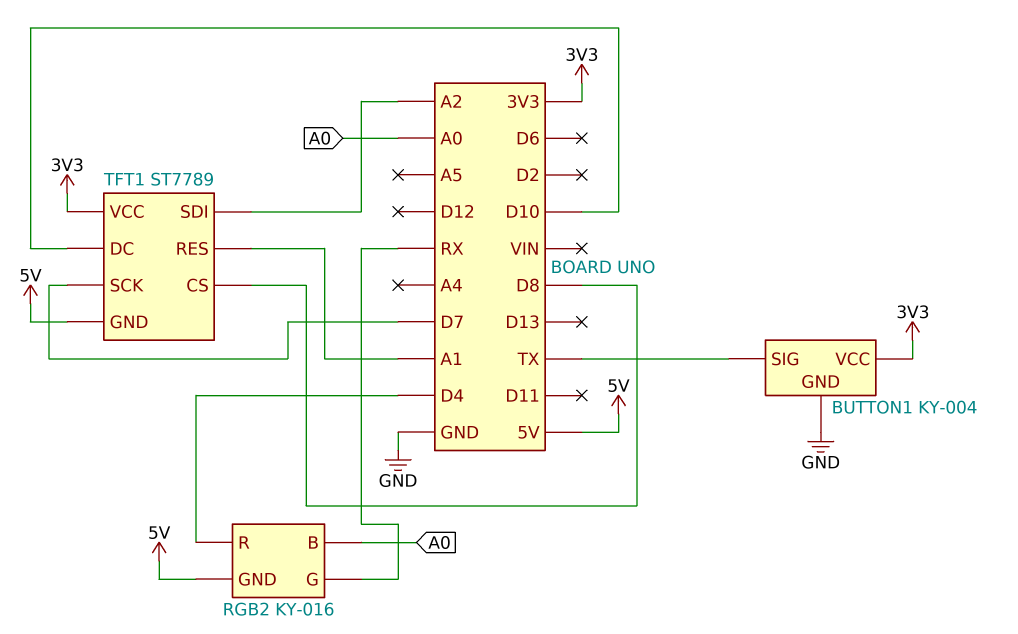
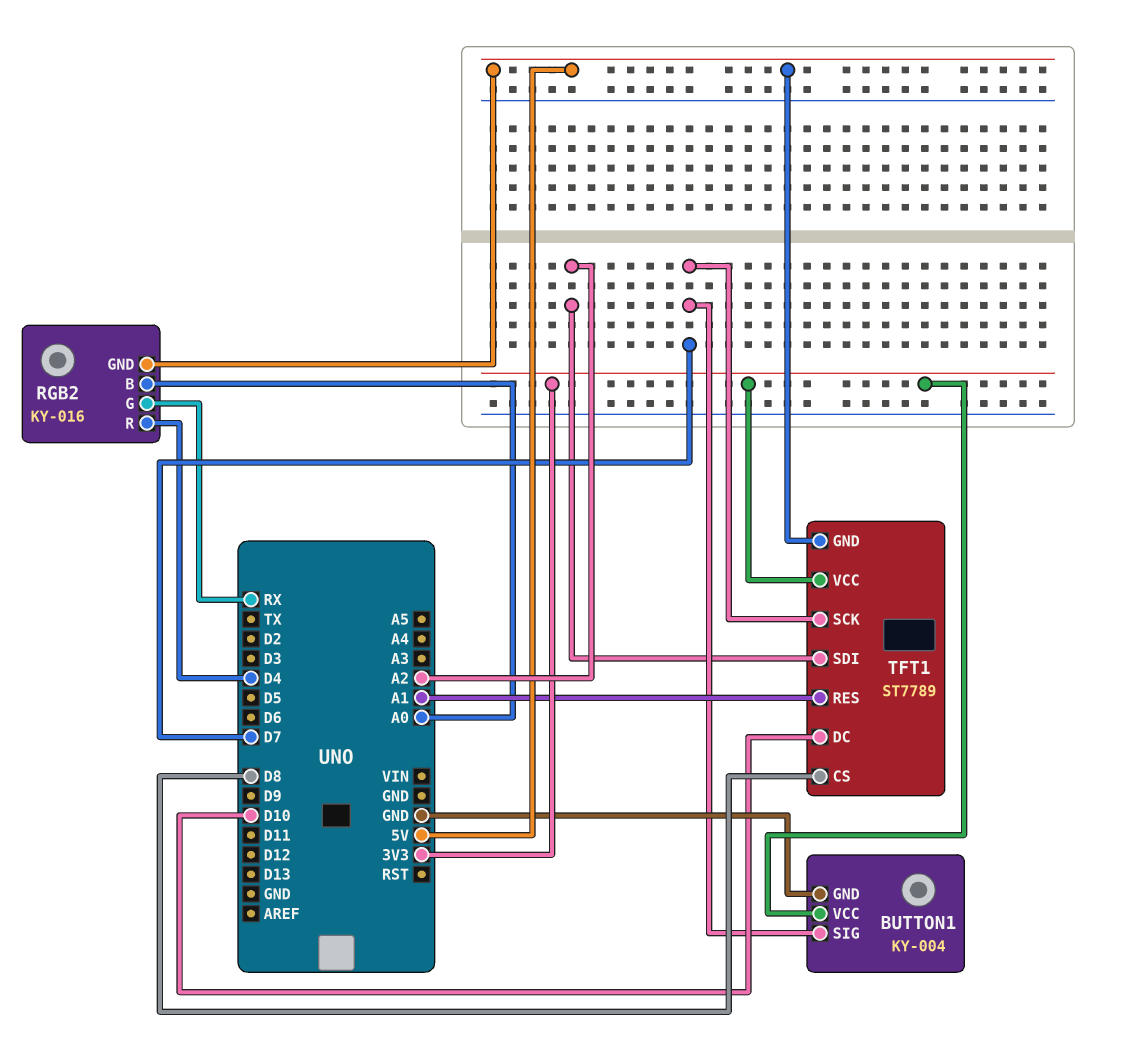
BUTTON1 pin SIG: TX -> D7

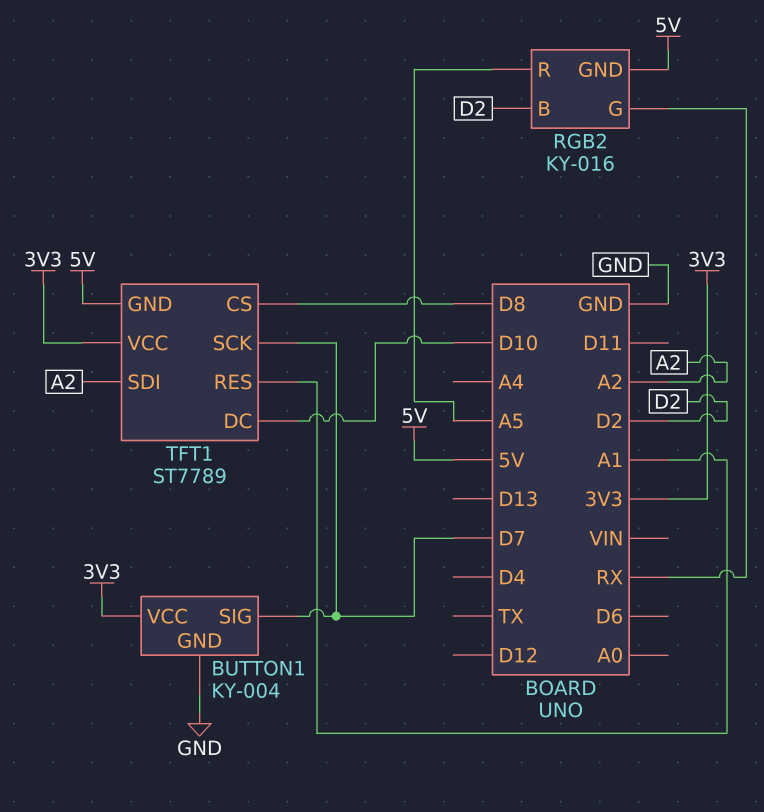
RGB2 pin B: A0 -> D2
RGB2 pin R: D4 -> A5

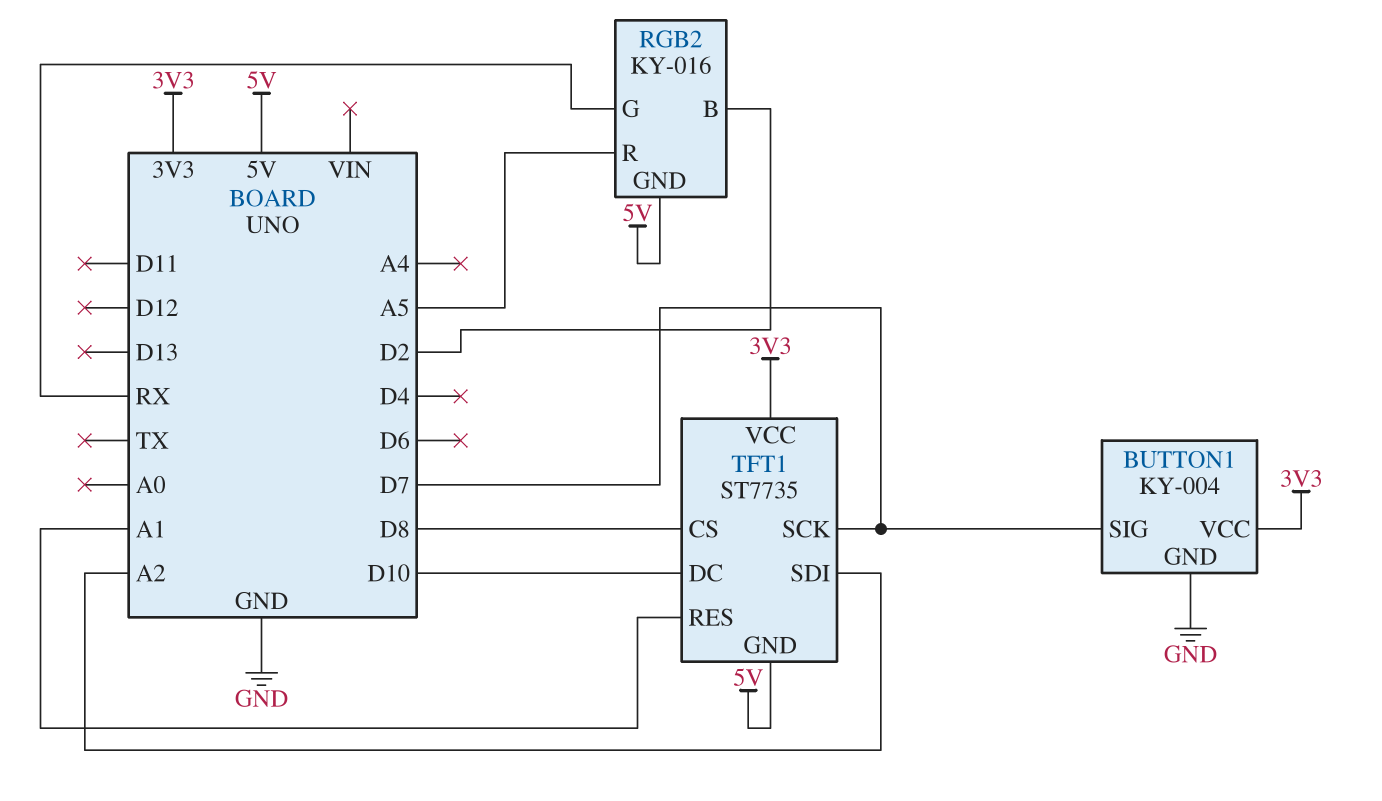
TFT1: ST7789 -> ST7735

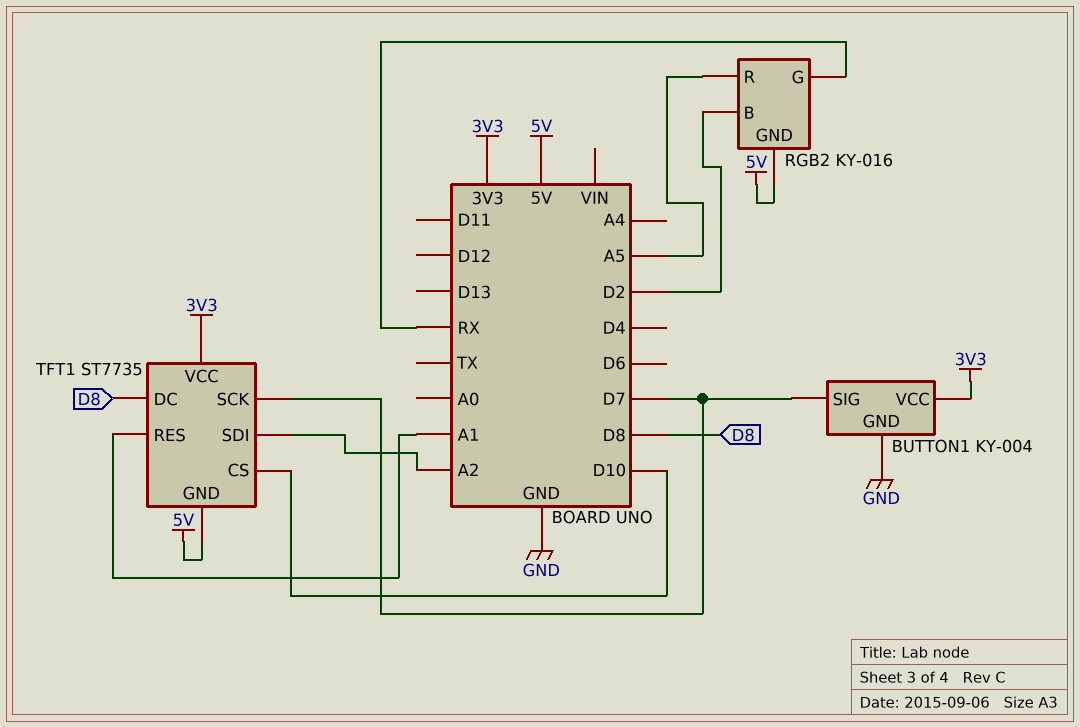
TFT1 pin CS: D8 -> D10
TFT1 pin DC: D10 -> D8

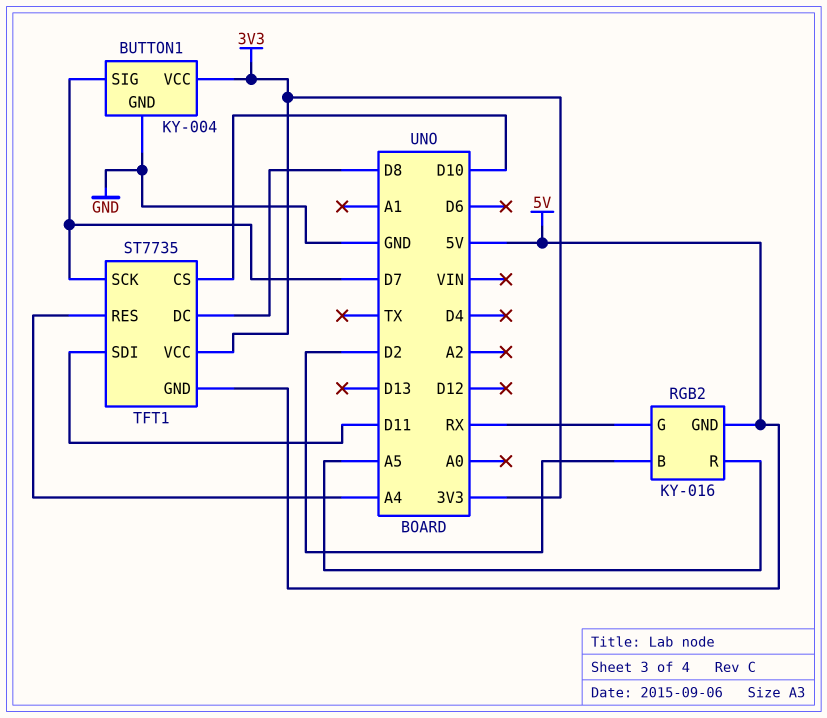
TFT1 pin RES: A1 -> A4
TFT1 pin SDI: A2 -> D11

